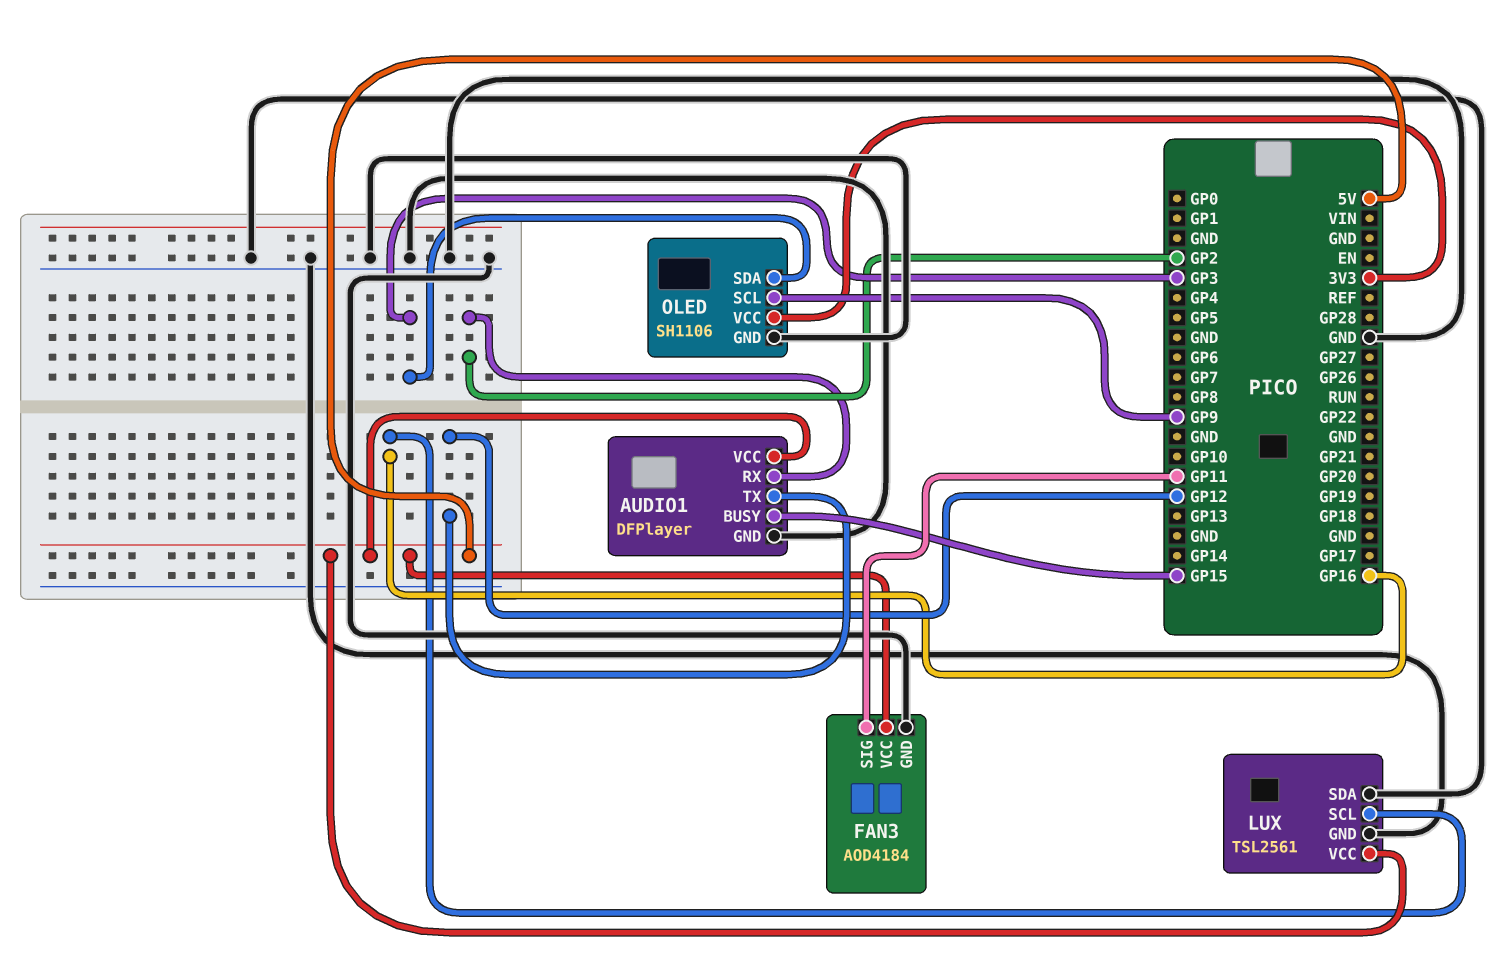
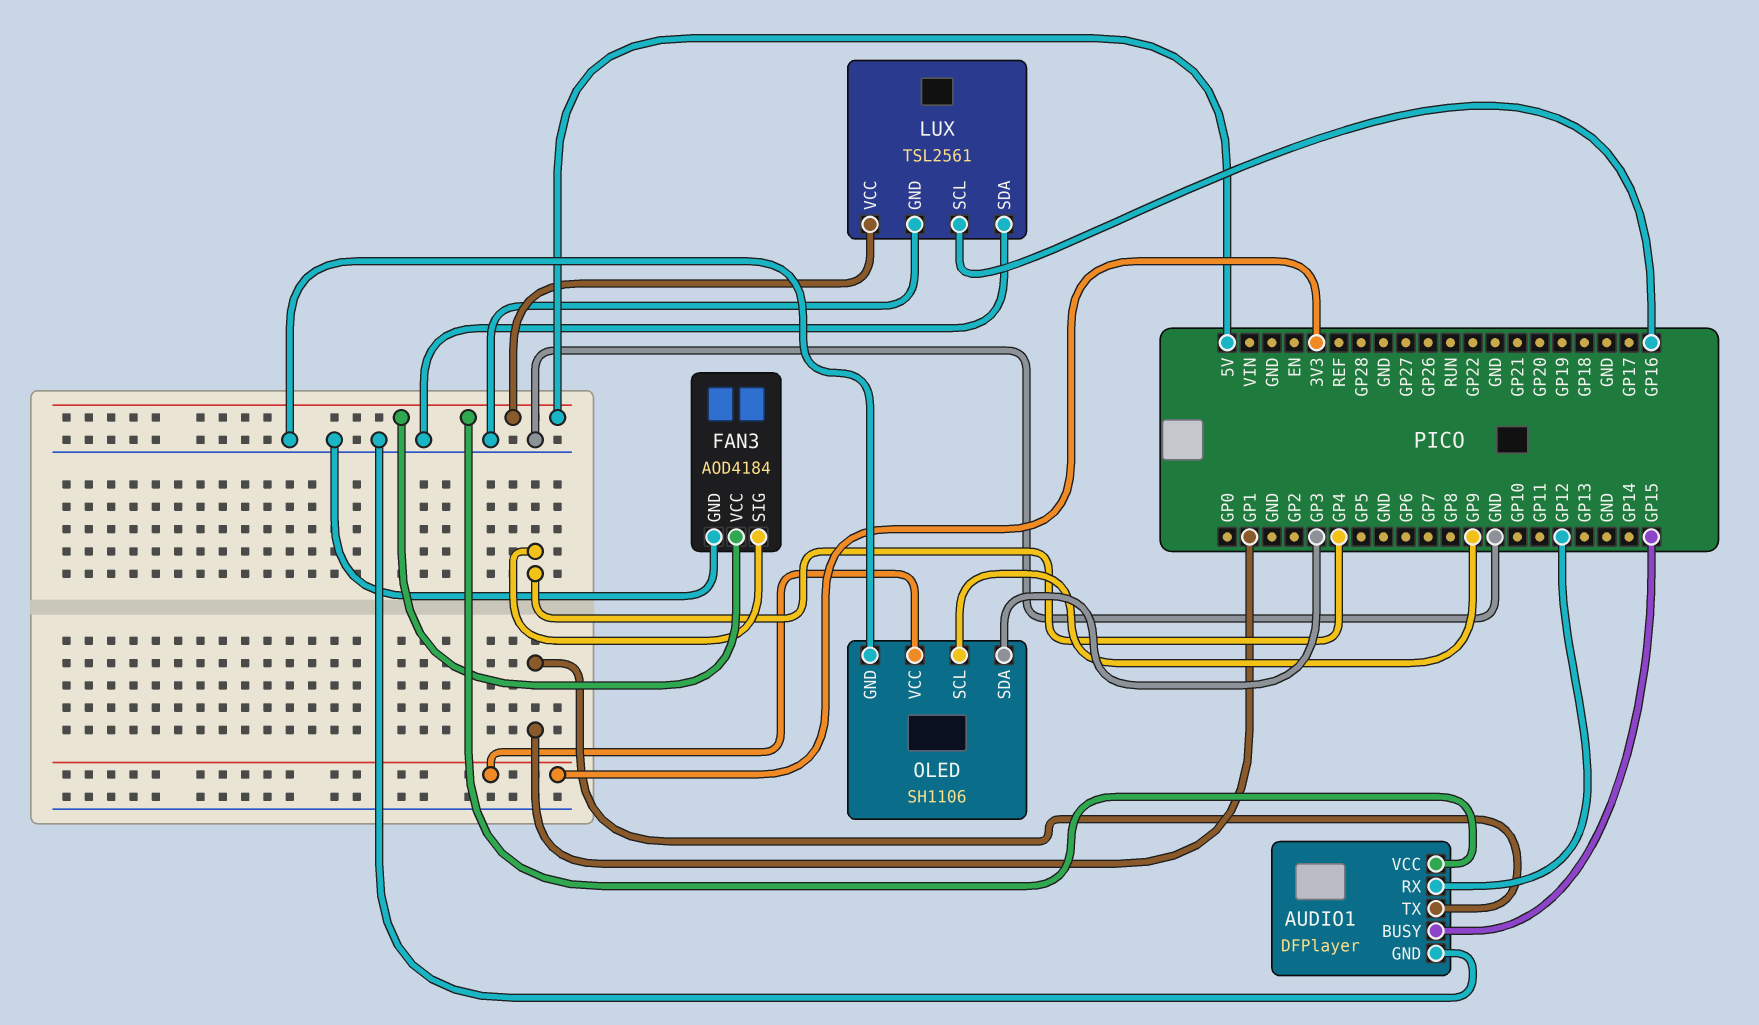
AUDIO1 pin RX: GP2 -> GP12
AUDIO1 pin TX: GP12 -> GP1
FAN3 pin SIG: GP11 -> GP4

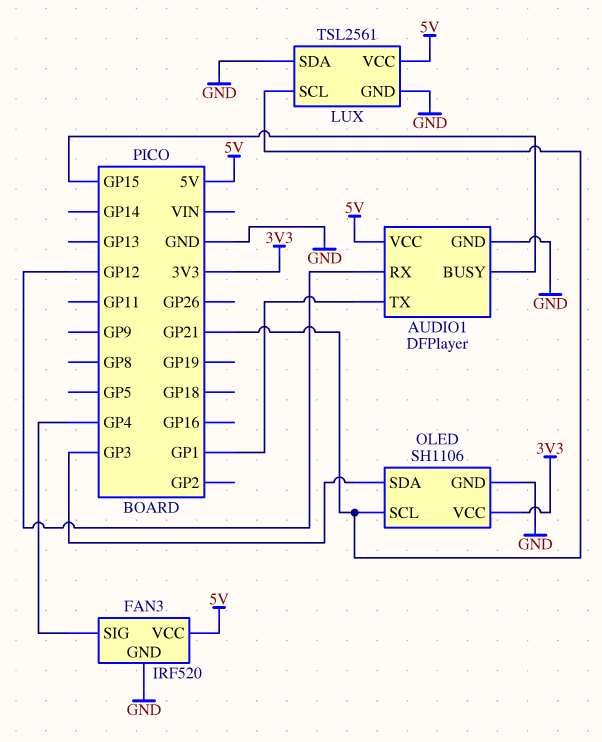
FAN3: AOD4184 -> IRF520
LUX pin SCL: GP16 -> GP21
OLED pin SCL: GP9 -> GP21

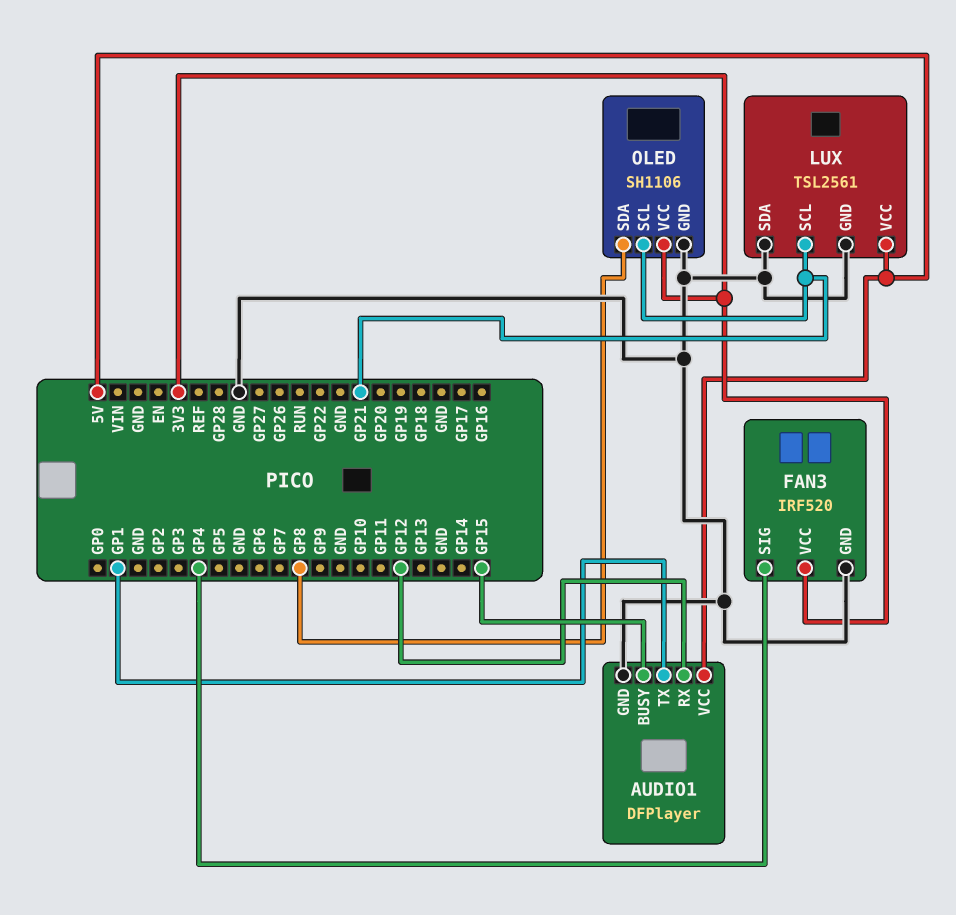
FAN3 pin VCC: 5V -> 3V3
OLED pin SDA: GP3 -> GP8

